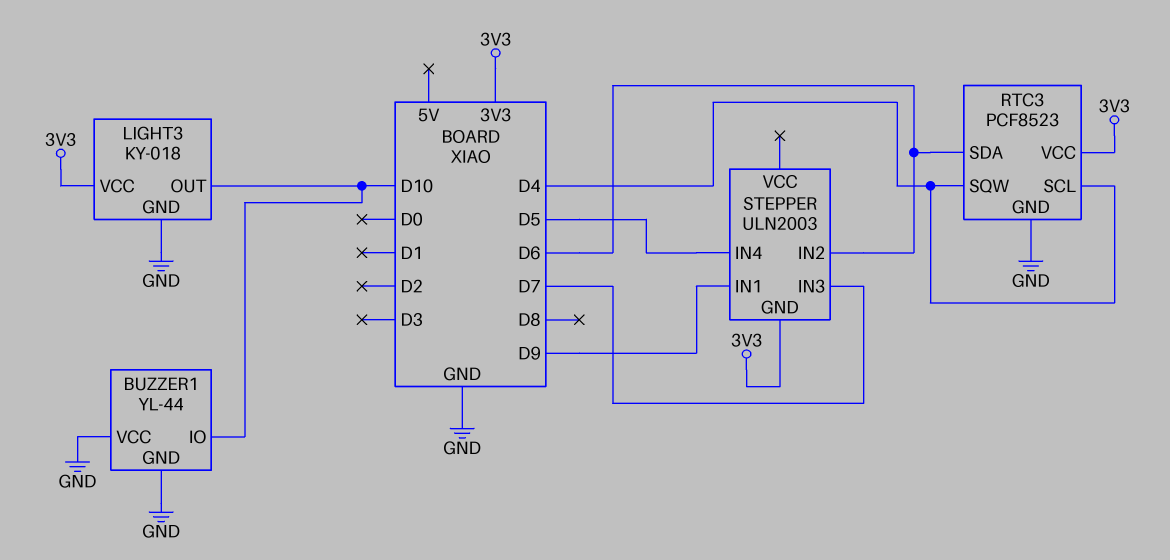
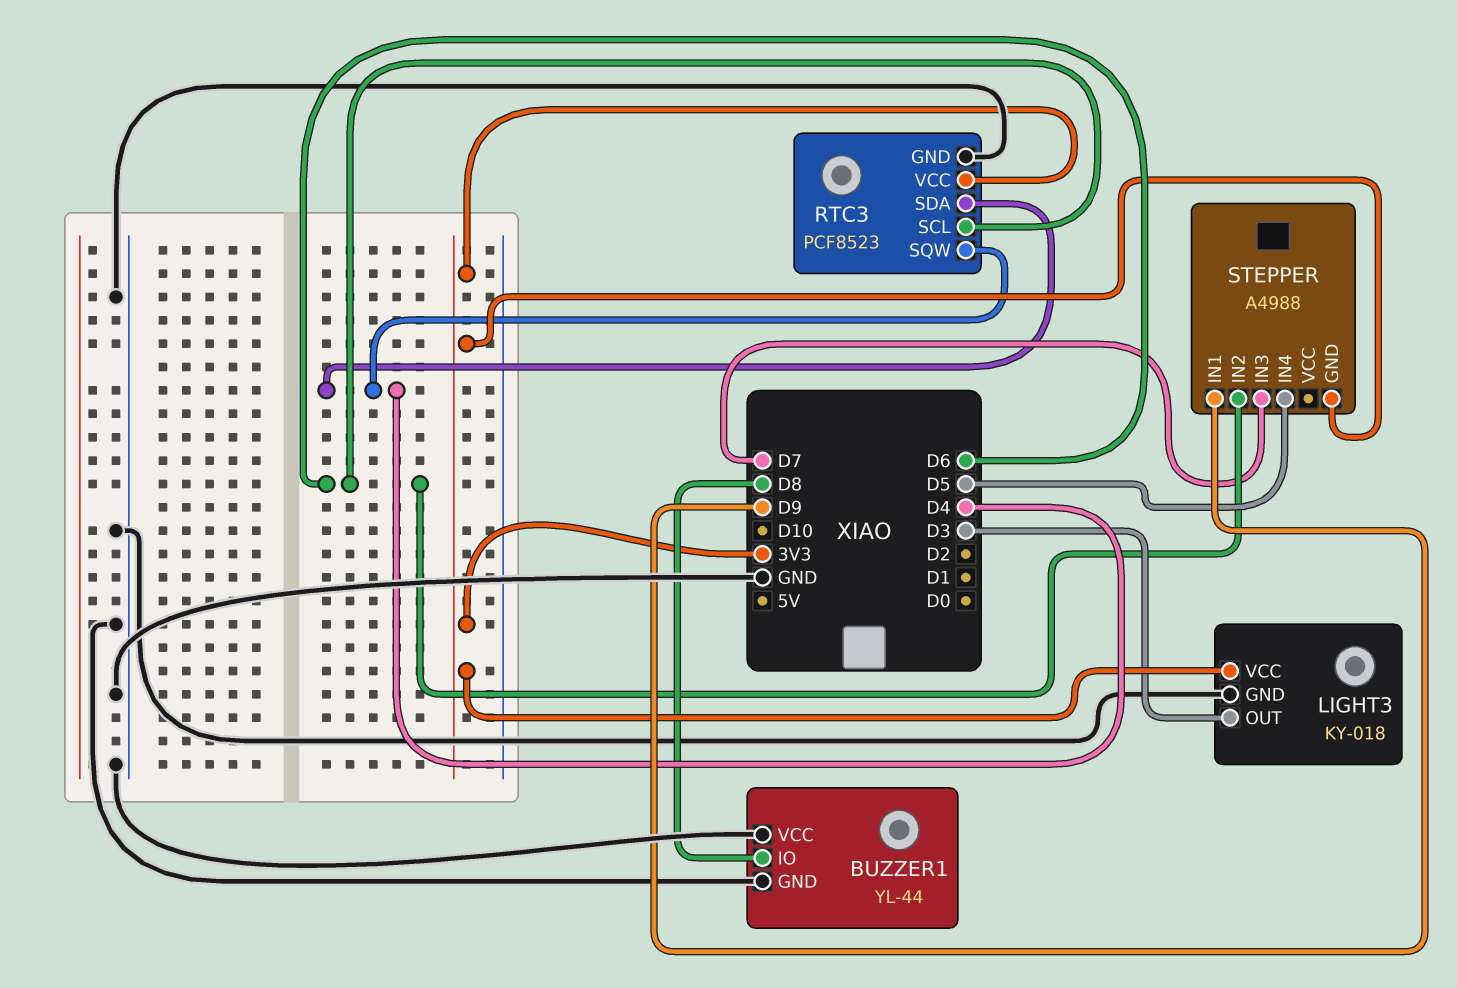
BUZZER1 pin IO: D10 -> D8
LIGHT3 pin OUT: D10 -> D3
RTC3 pin SCL: D4 -> D6
RTC3 pin SDA: D6 -> D4
STEPPER: ULN2003 -> A4988

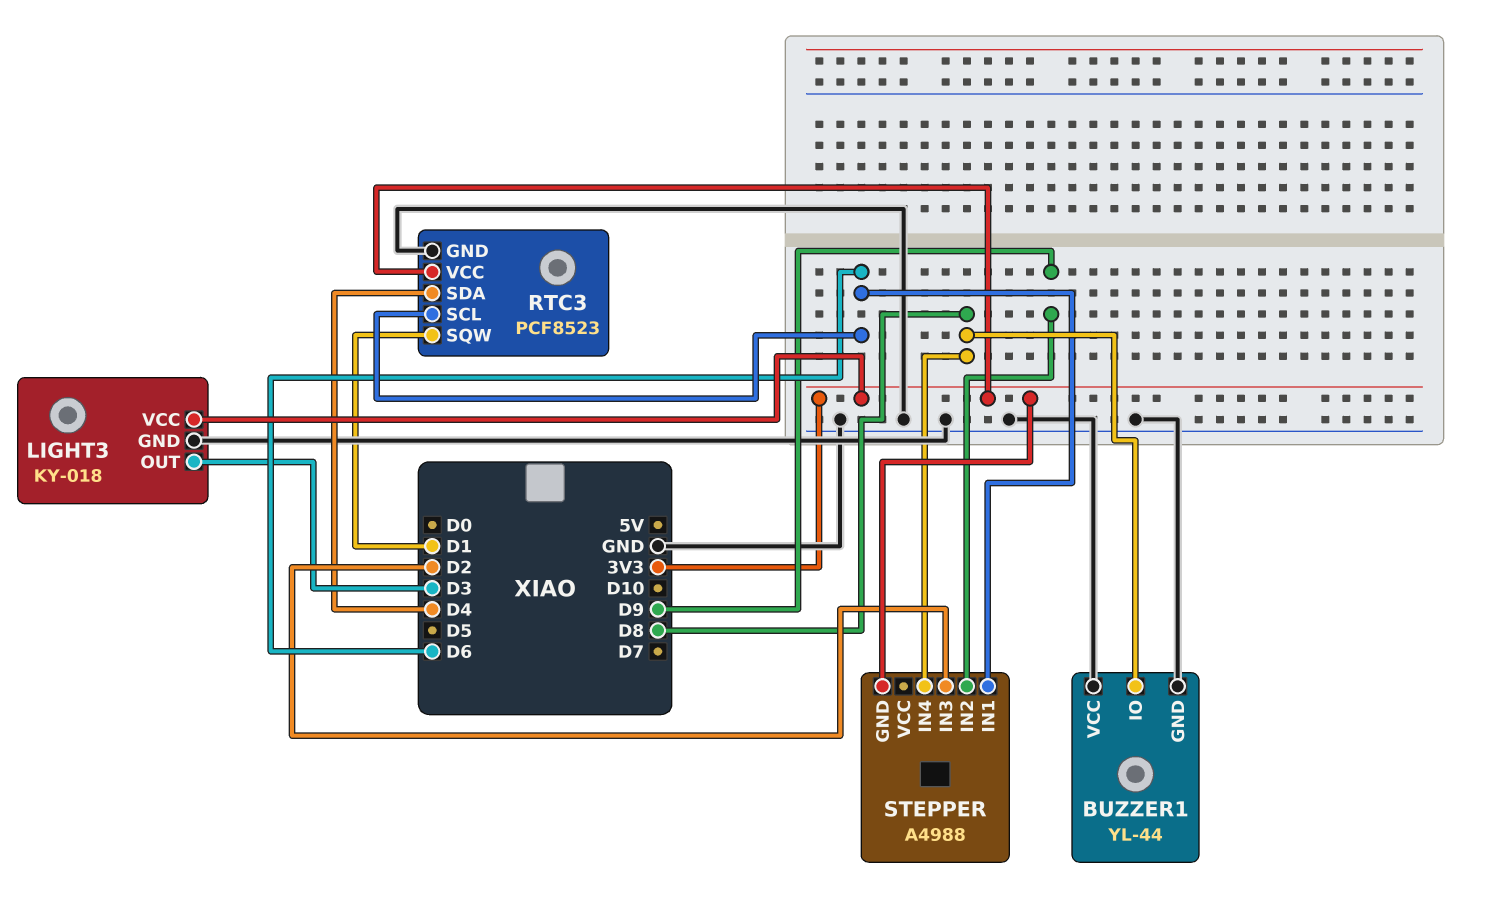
RTC3 pin SQW: D4 -> D1
STEPPER pin IN1: D9 -> D6
STEPPER pin IN2: D6 -> D9
STEPPER pin IN3: D7 -> D2
STEPPER pin IN4: D5 -> D8

